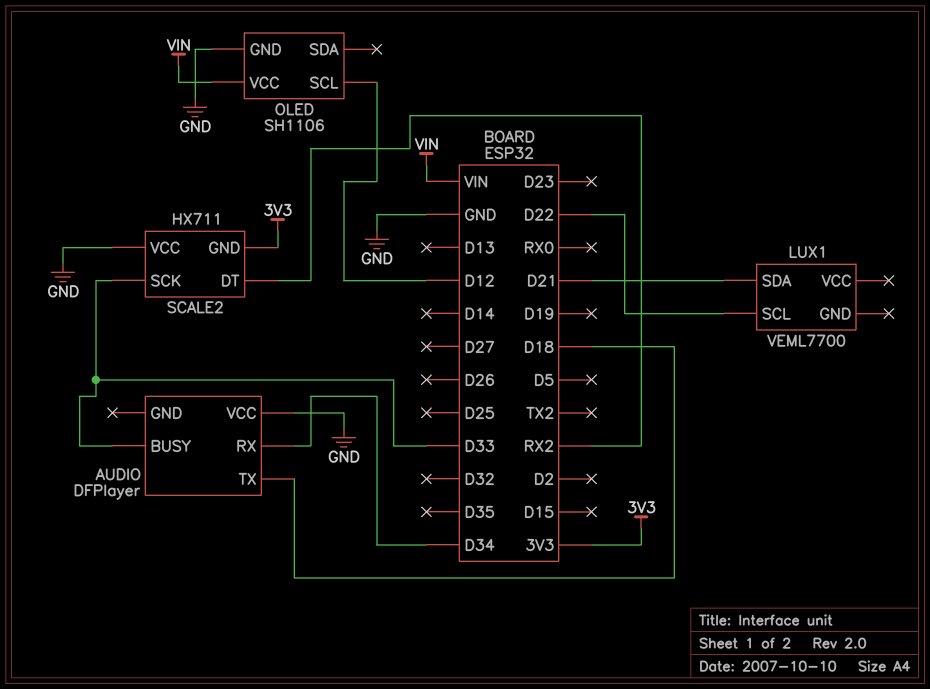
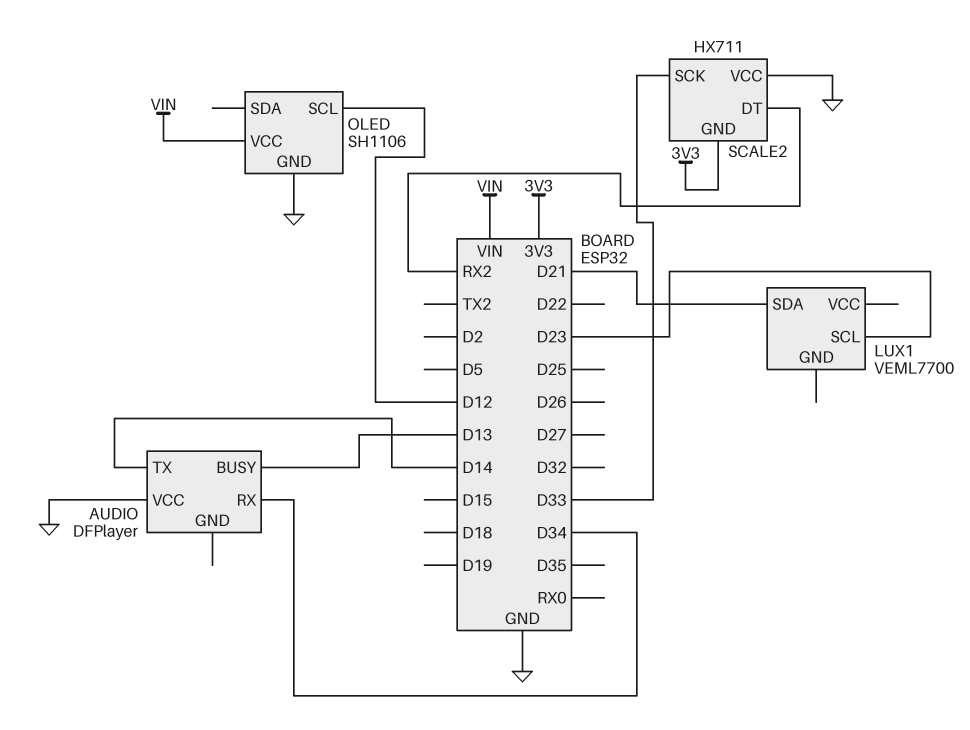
AUDIO pin BUSY: D33 -> D13
AUDIO pin TX: D18 -> D14
LUX1 pin SCL: D22 -> D23

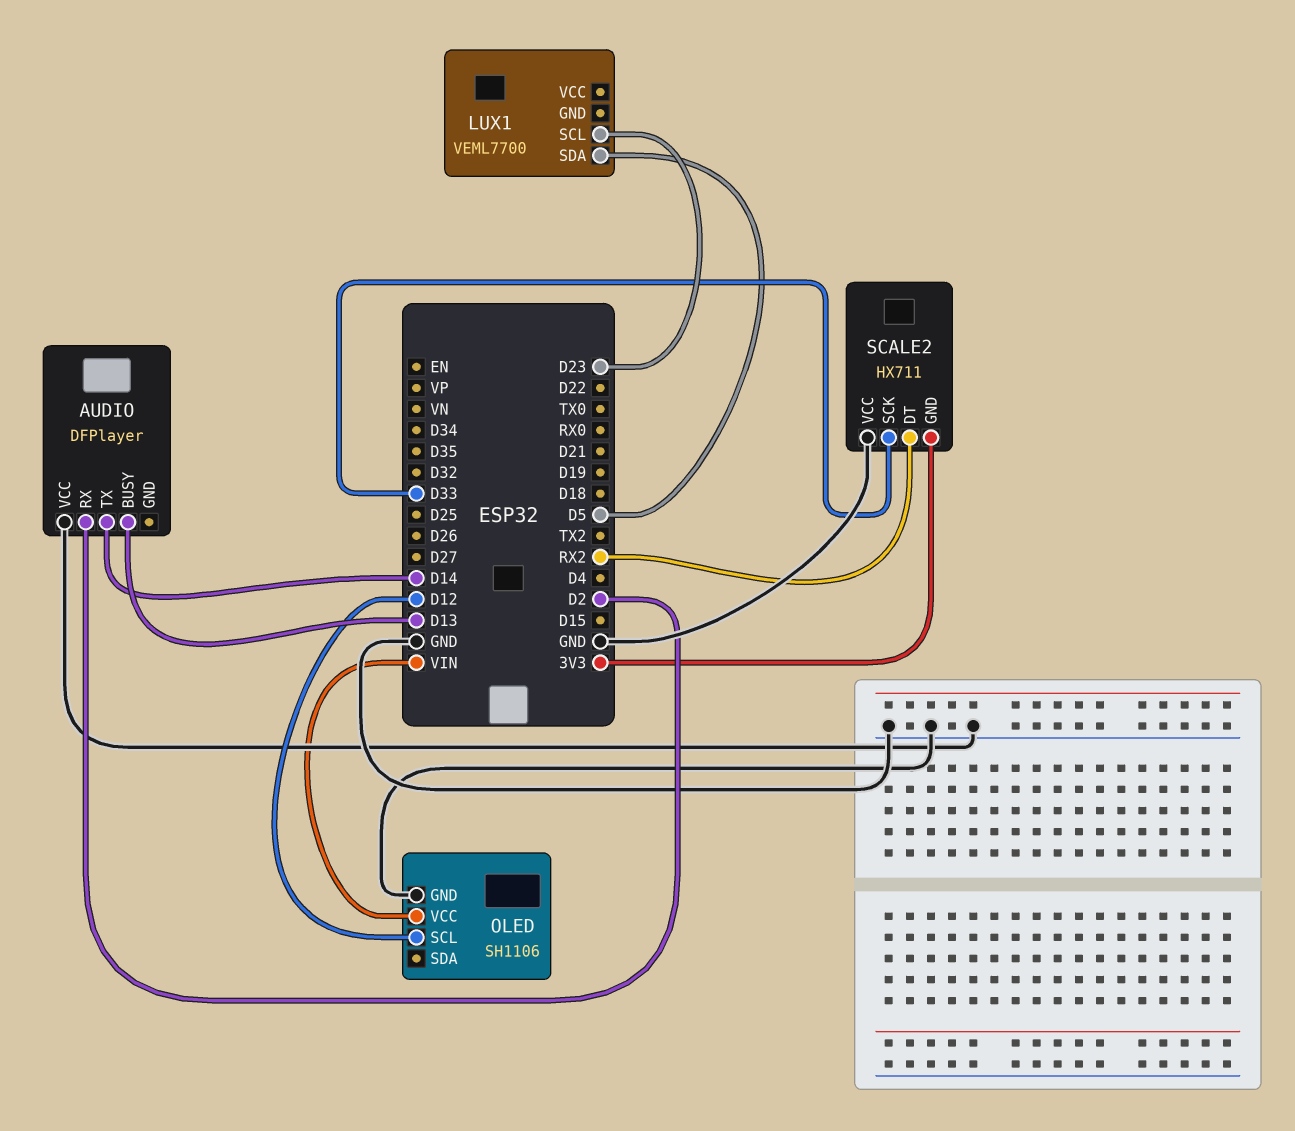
AUDIO pin RX: D34 -> D2
LUX1 pin SDA: D21 -> D5

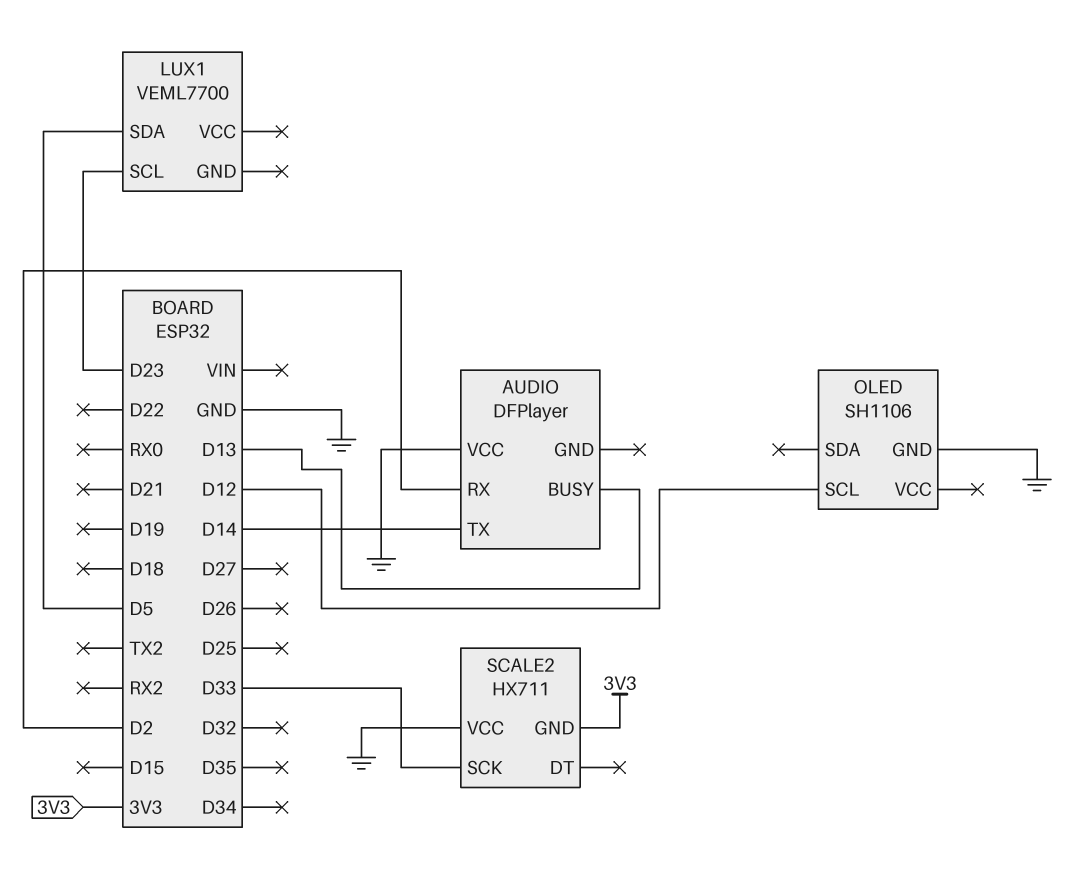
OLED pin VCC: VIN -> none
SCALE2 pin DT: RX2 -> none

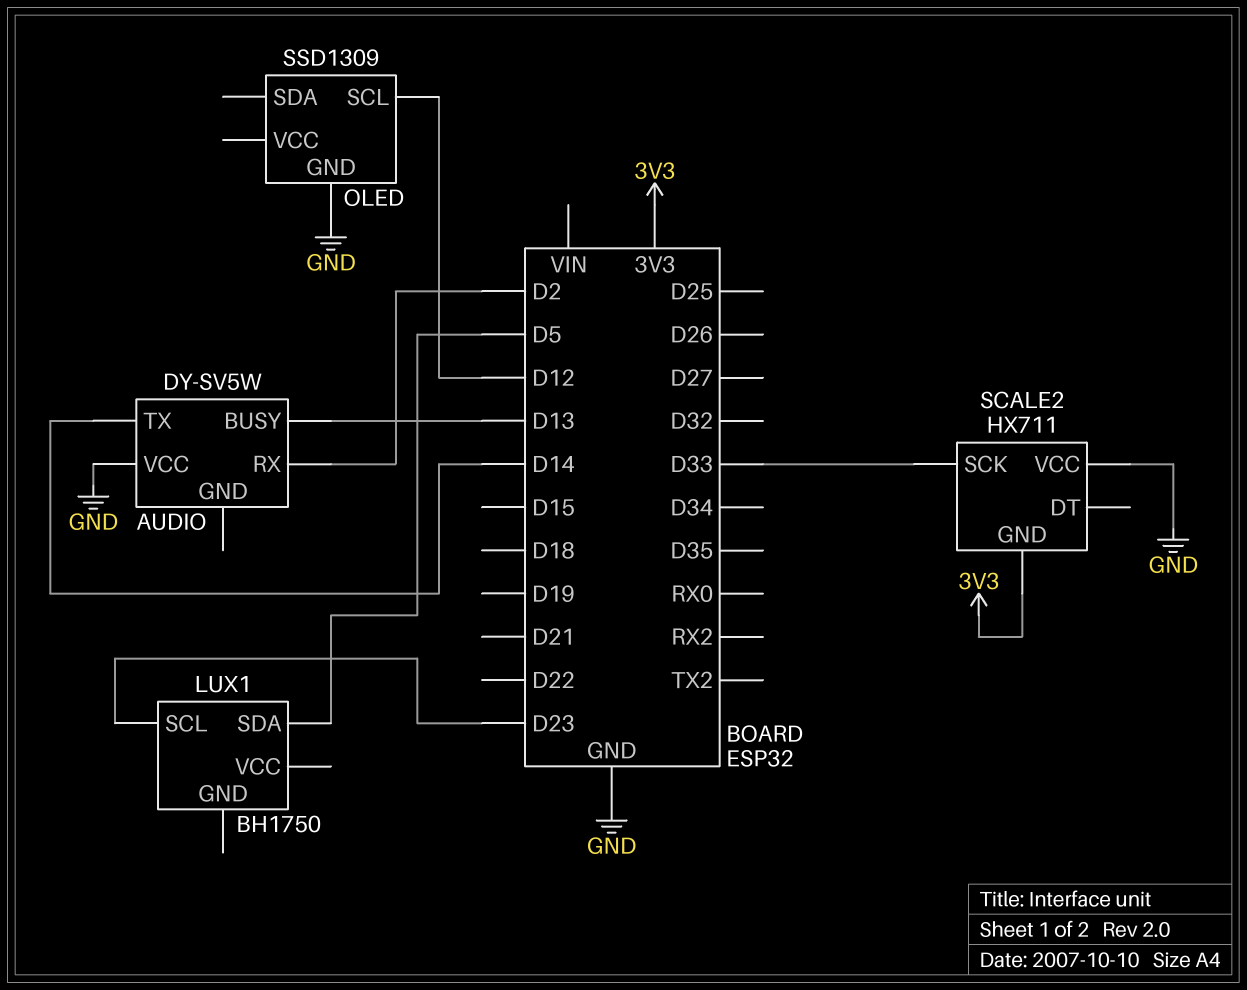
AUDIO: DFPlayer -> DY-SV5W
LUX1: VEML7700 -> BH1750
OLED: SH1106 -> SSD1309

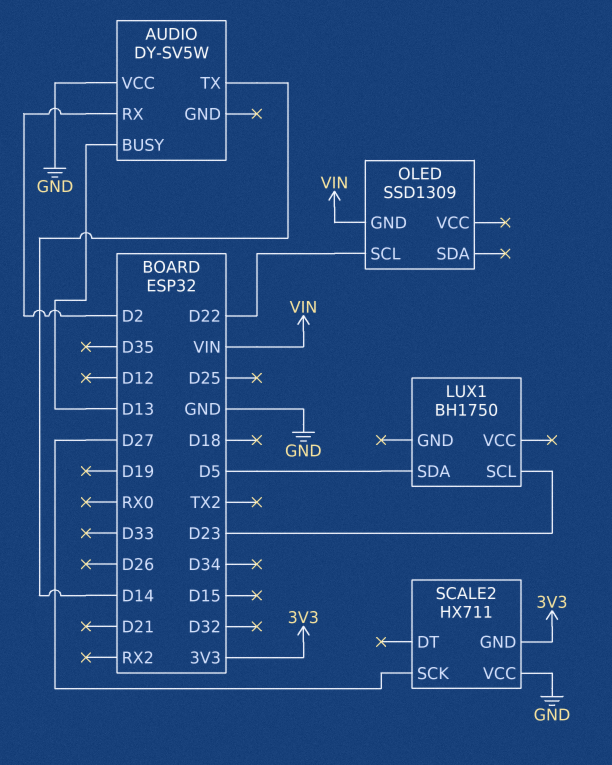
OLED pin GND: GND -> VIN
OLED pin SCL: D12 -> D22
SCALE2 pin SCK: D33 -> D27

